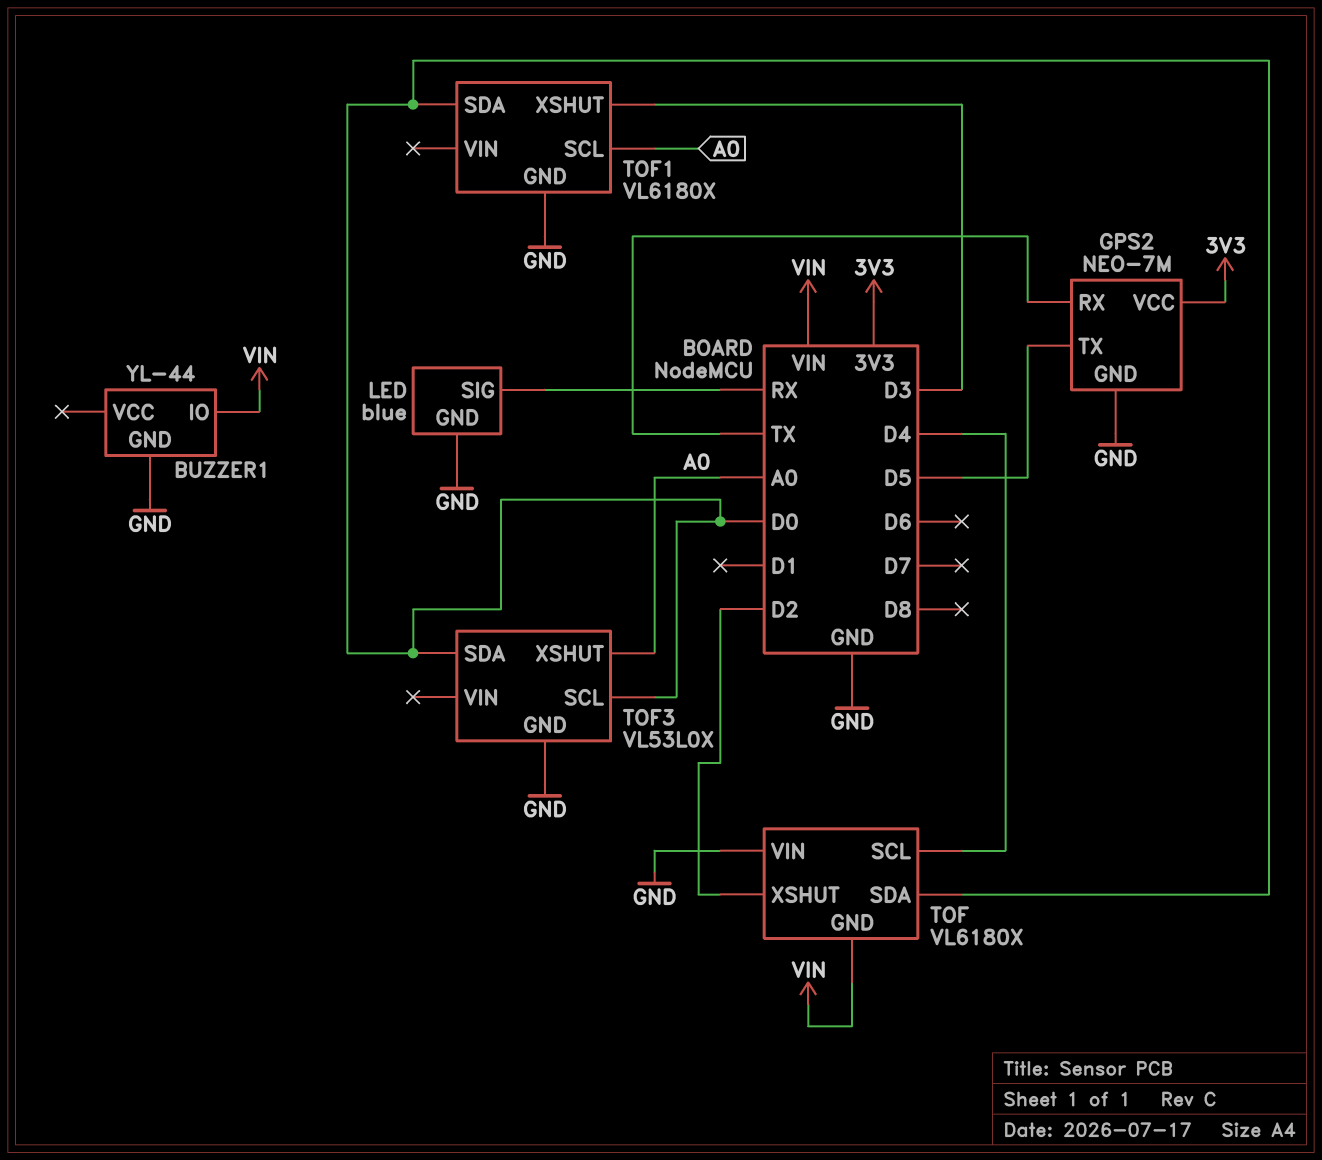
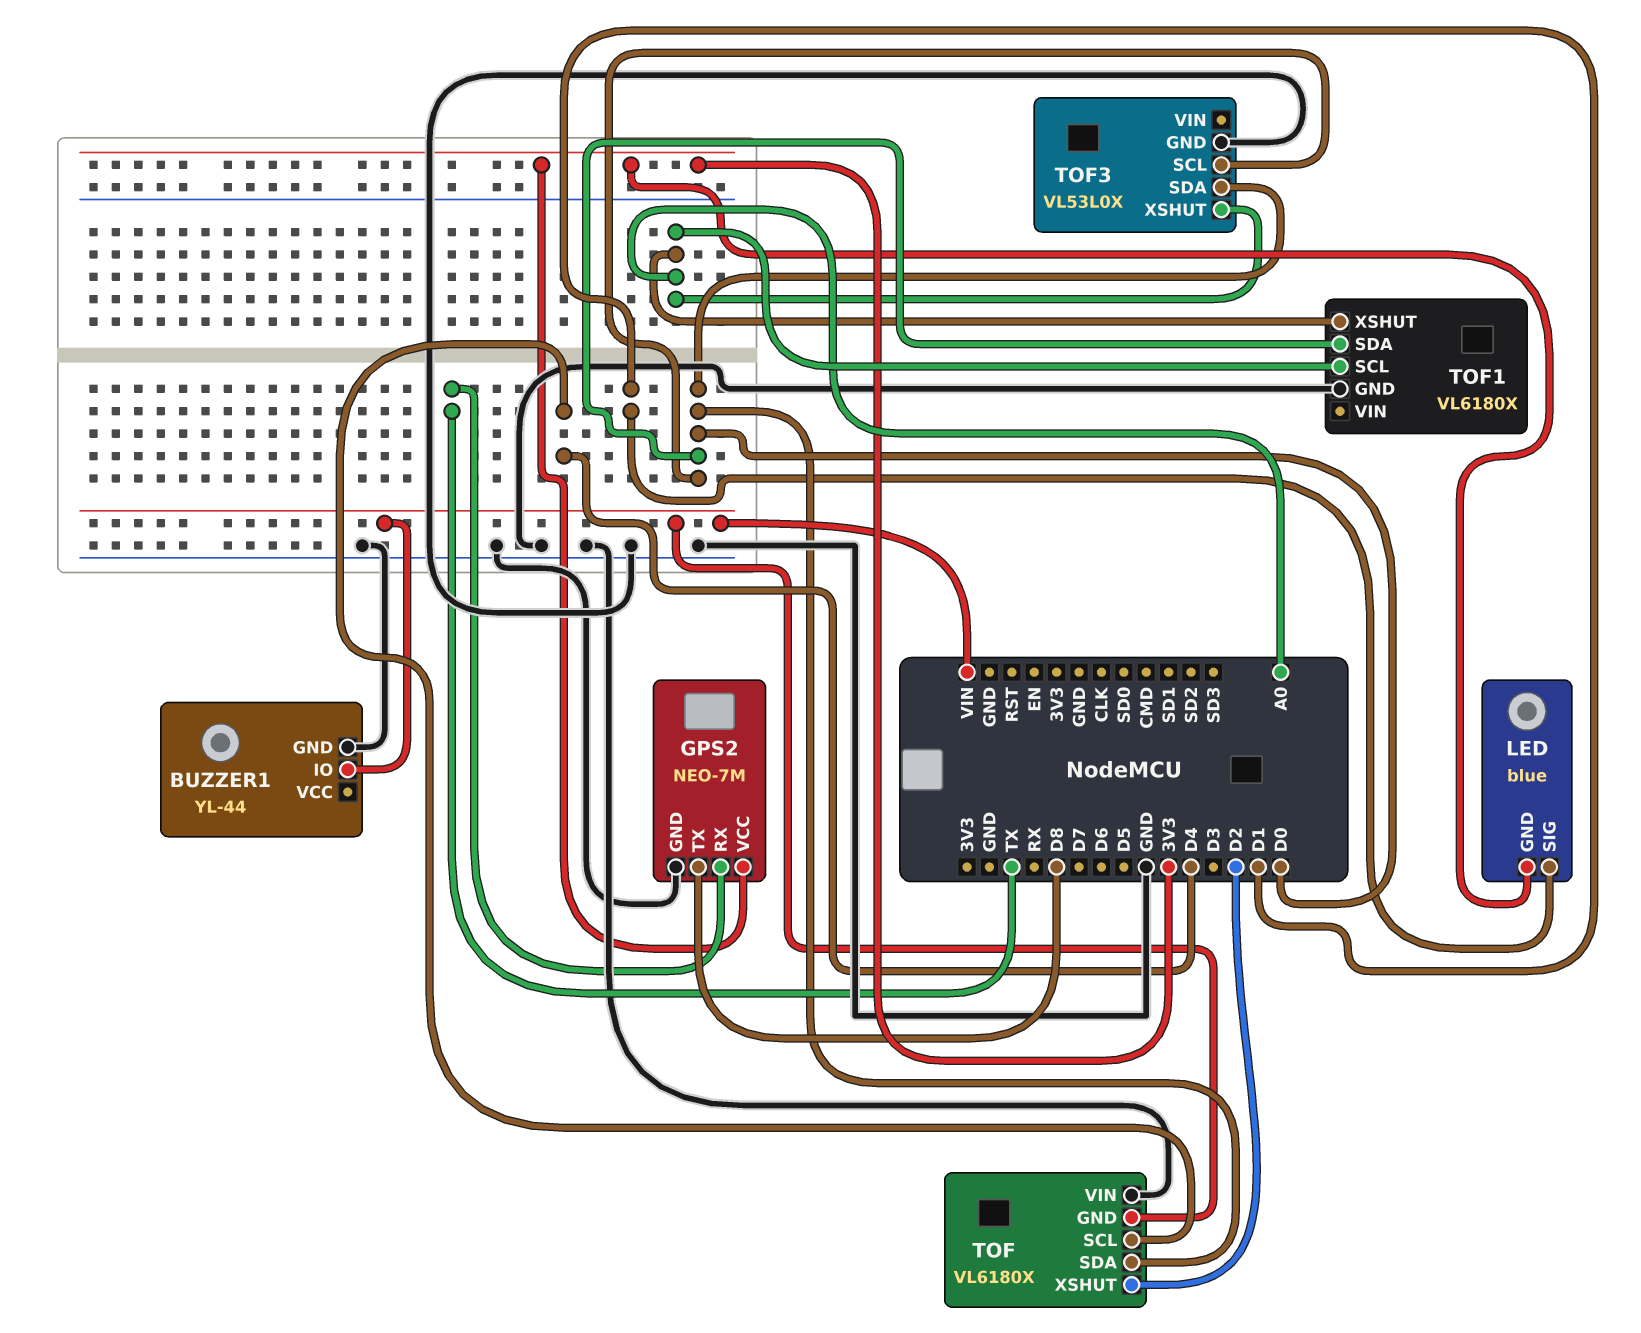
GPS2 pin TX: D5 -> D8
LED pin GND: GND -> 3V3
LED pin SIG: RX -> D1
TOF1 pin XSHUT: D3 -> A0

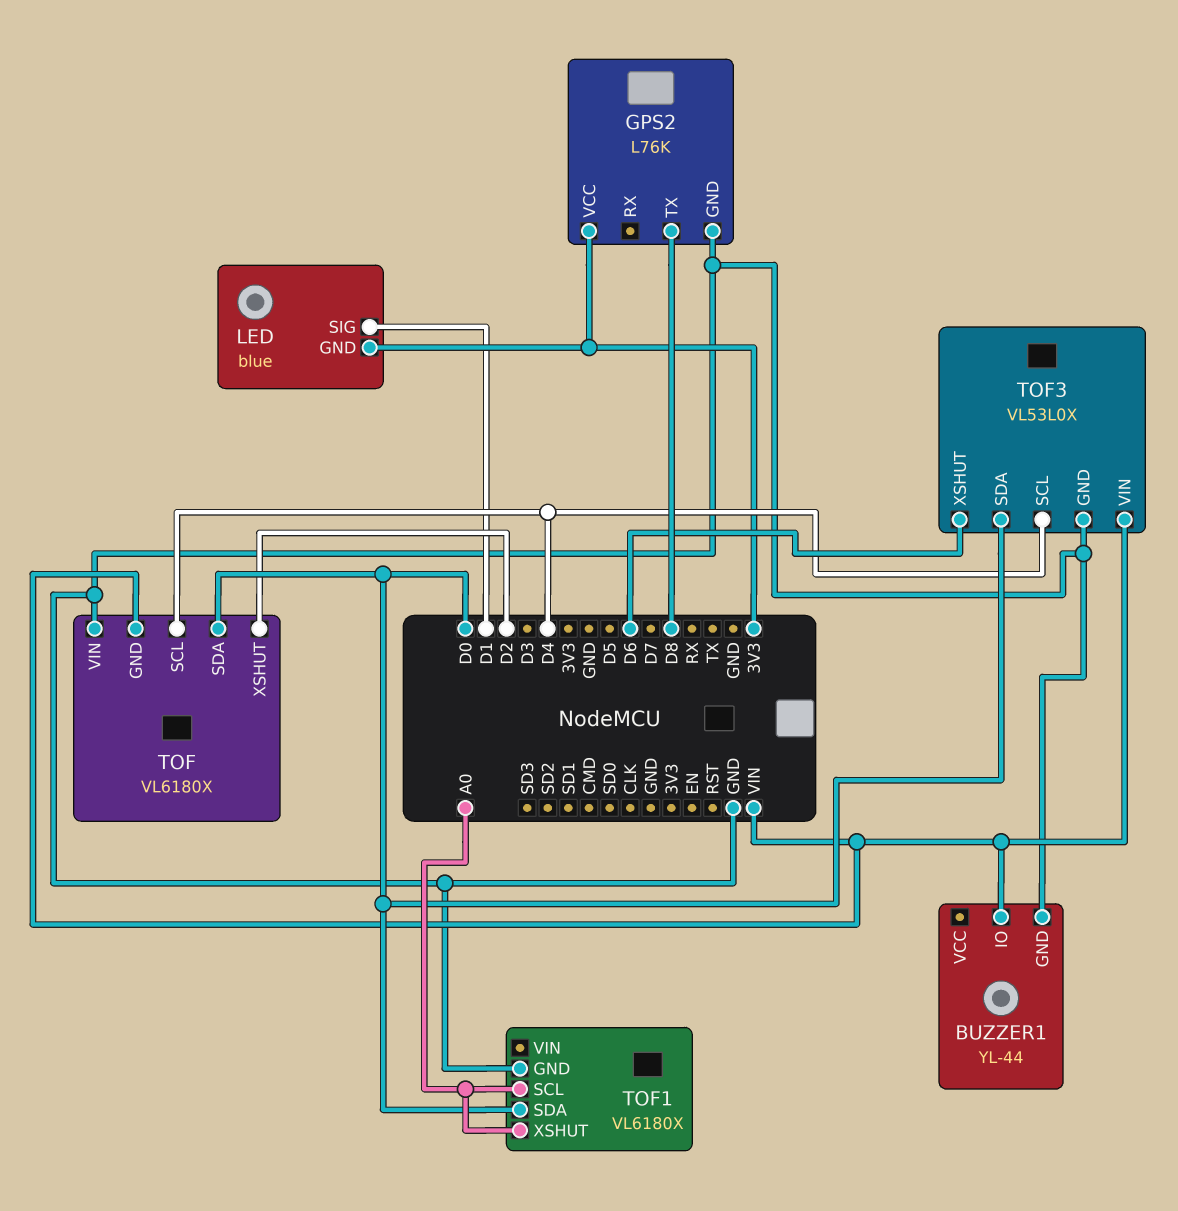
GPS2: NEO-7M -> L76K
GPS2 pin RX: TX -> none
TOF3 pin SCL: D0 -> D4
TOF3 pin VIN: none -> VIN
TOF3 pin XSHUT: A0 -> D6

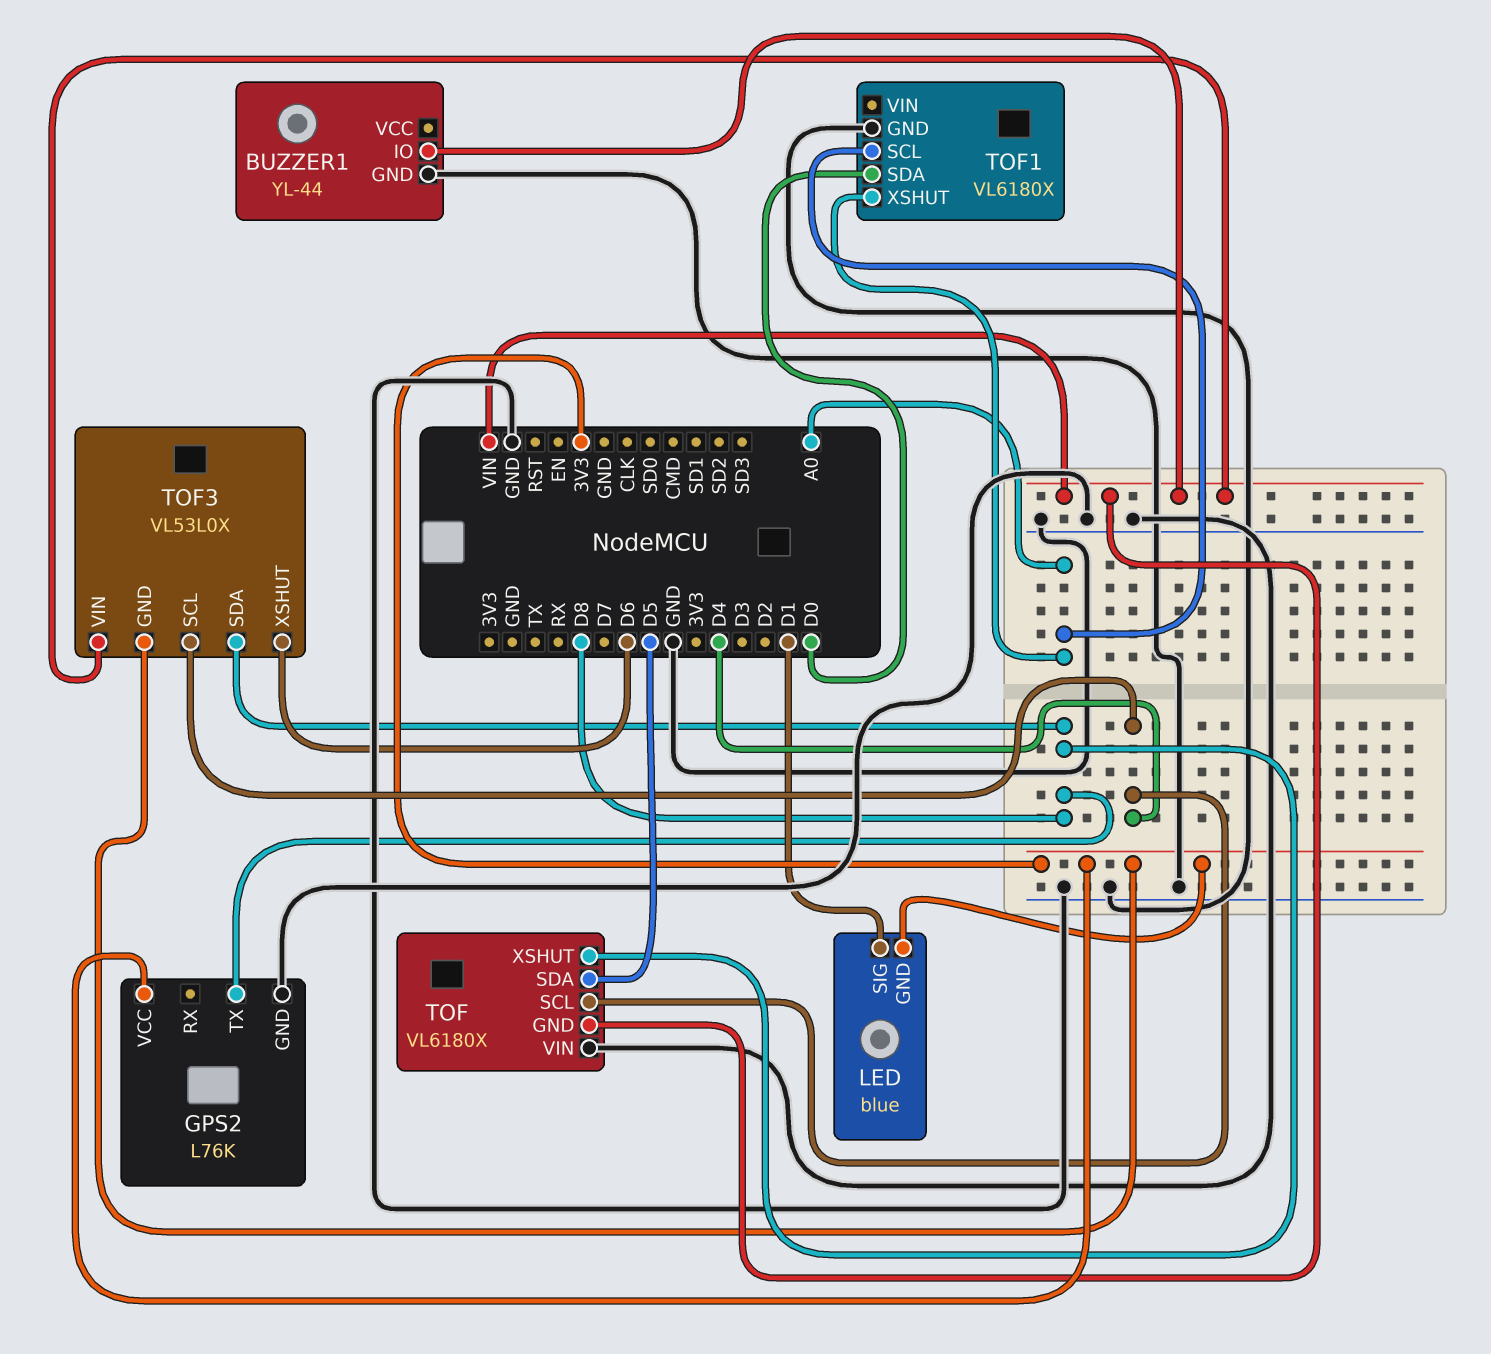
TOF pin SDA: D0 -> D5
TOF pin XSHUT: D2 -> D8
TOF3 pin GND: GND -> 3V3
TOF3 pin SDA: D0 -> D8

